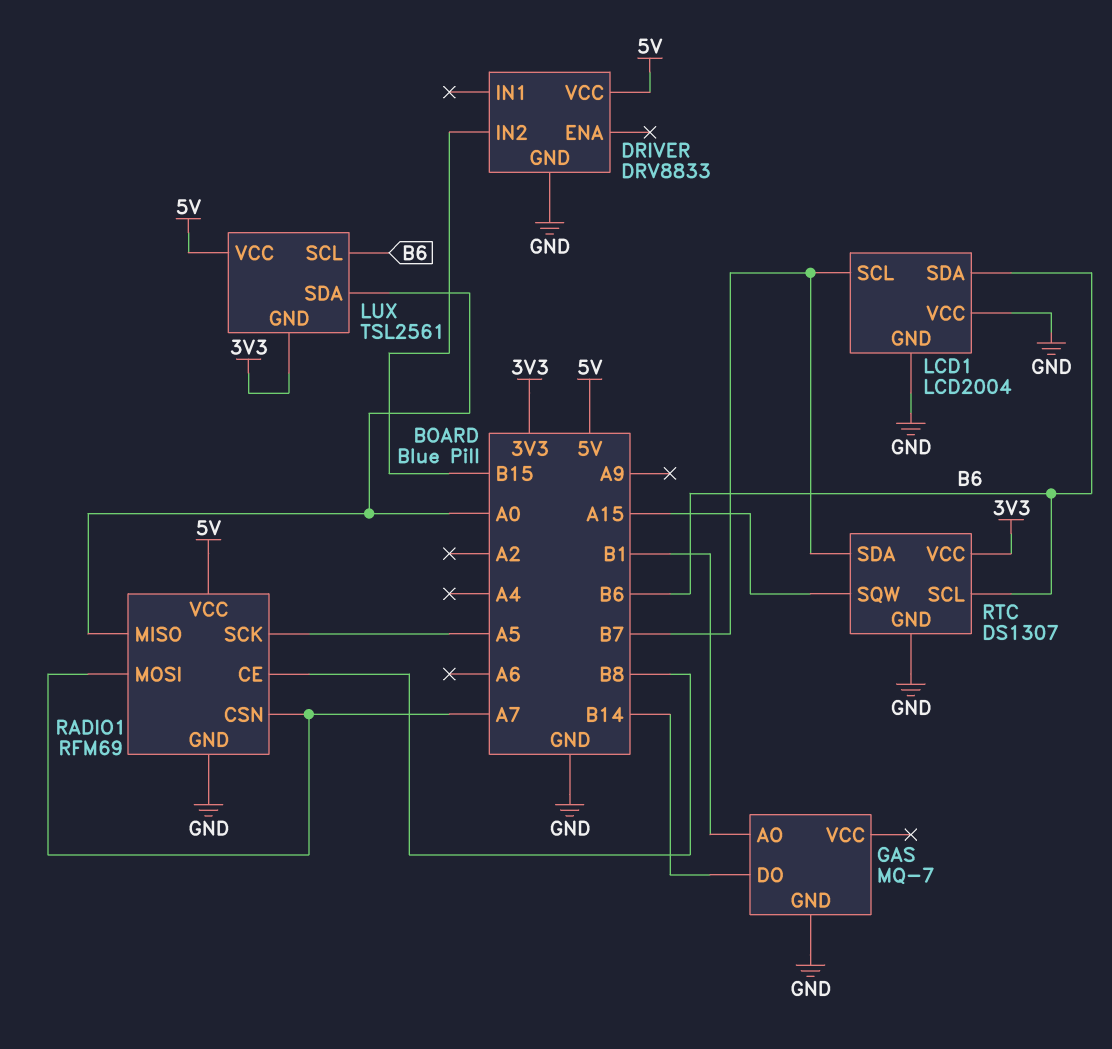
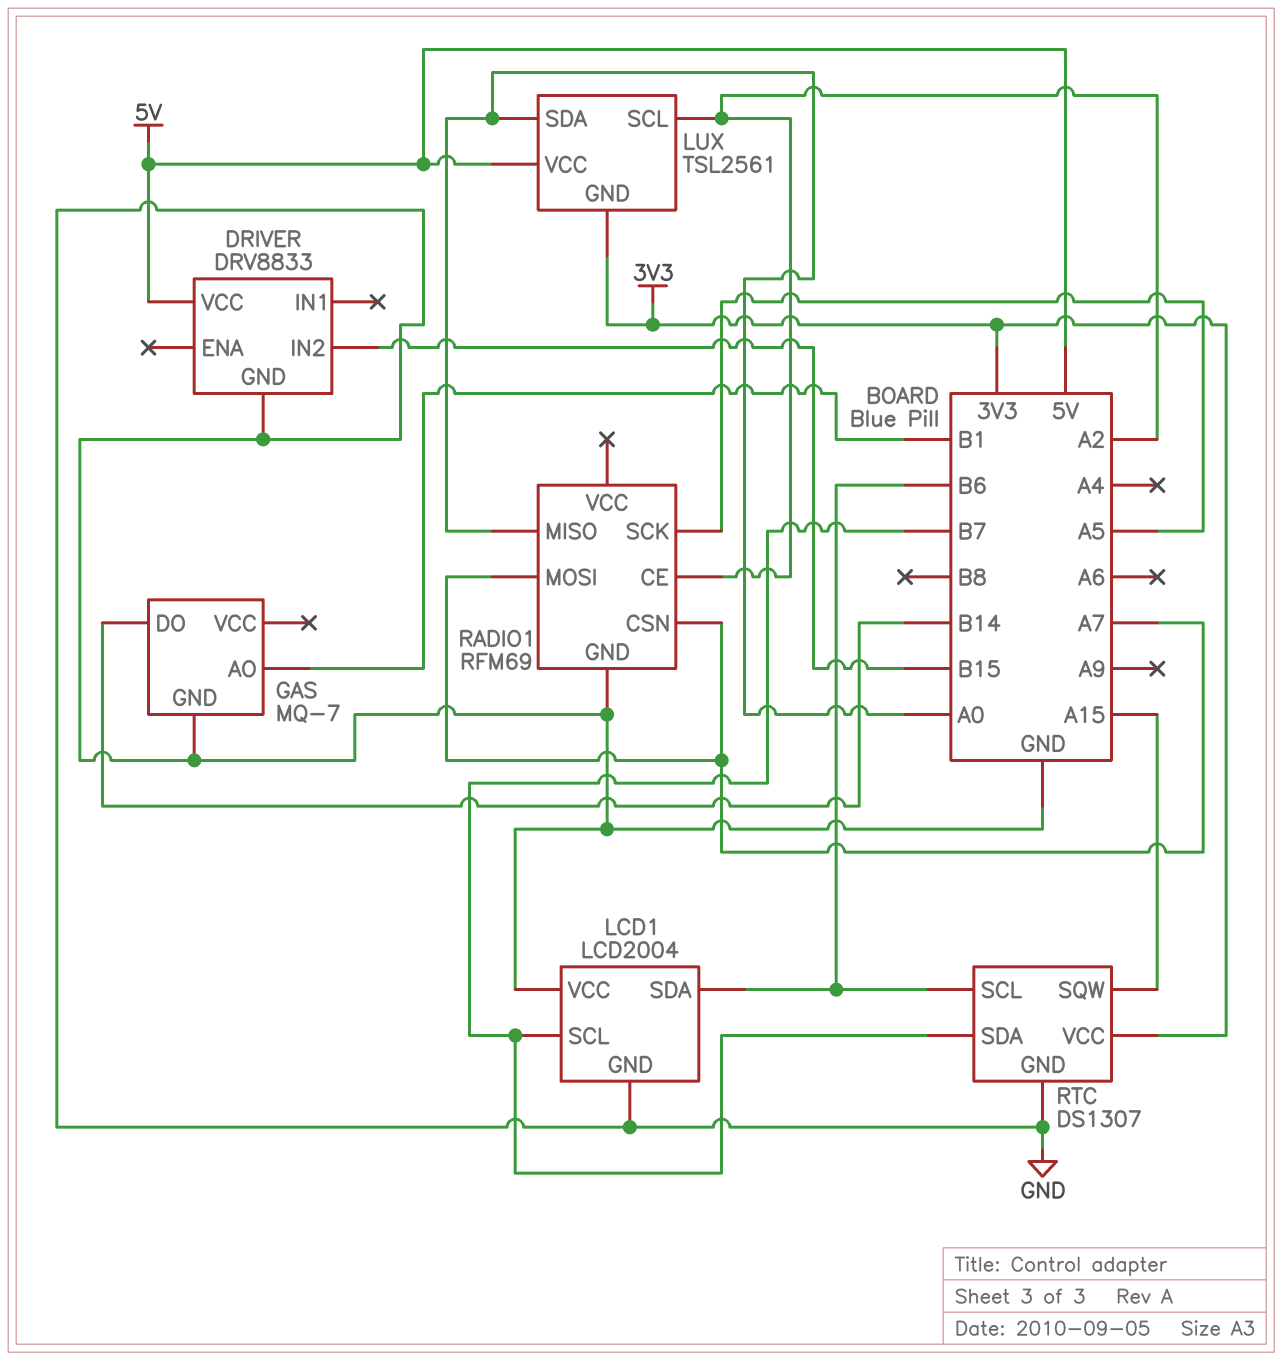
LUX pin SCL: B6 -> A2
RADIO1 pin CE: B8 -> A2
RADIO1 pin VCC: 5V -> none

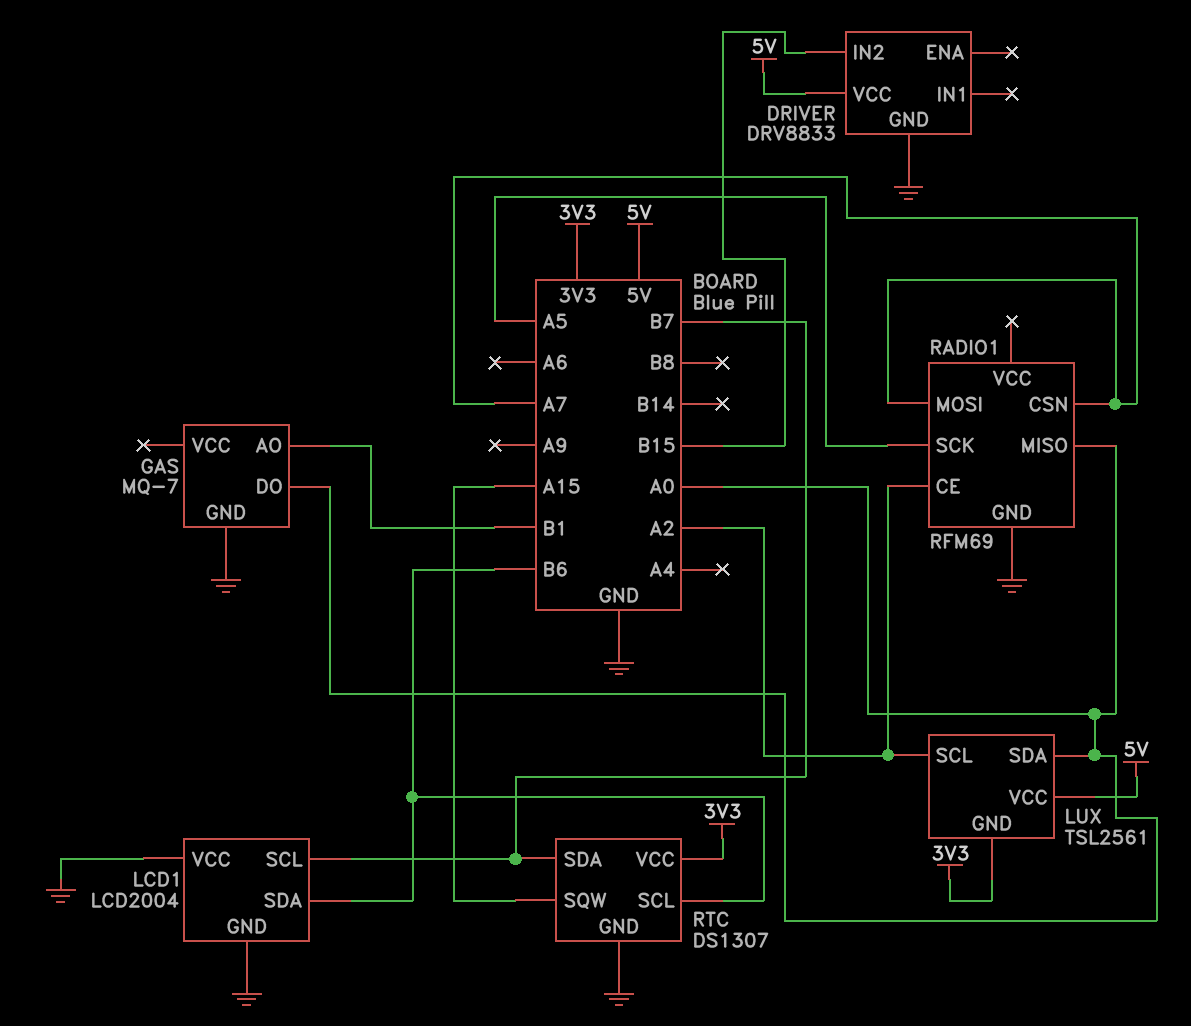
GAS pin DO: B14 -> A0

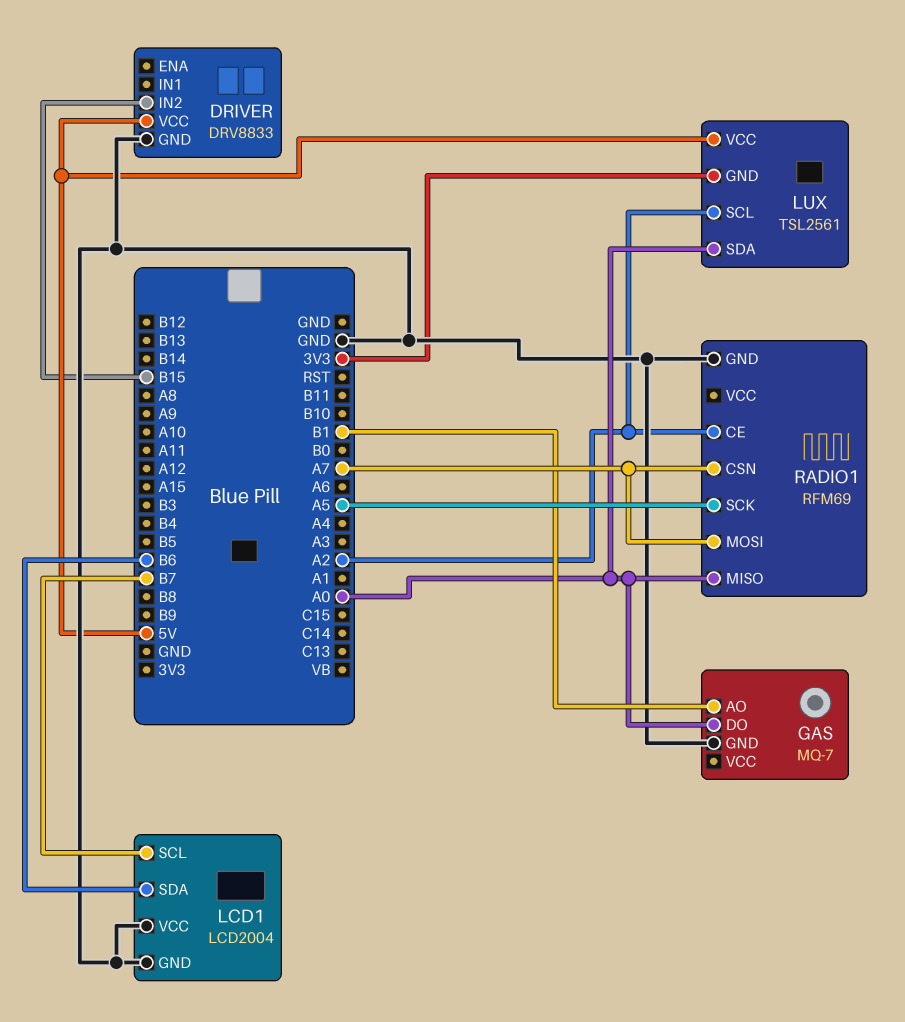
RTC: DS1307 -> none
RTC pin GND: GND -> none
RTC pin SCL: B6 -> none
RTC pin SDA: B7 -> none
RTC pin SQW: A15 -> none
RTC pin VCC: 3V3 -> none

